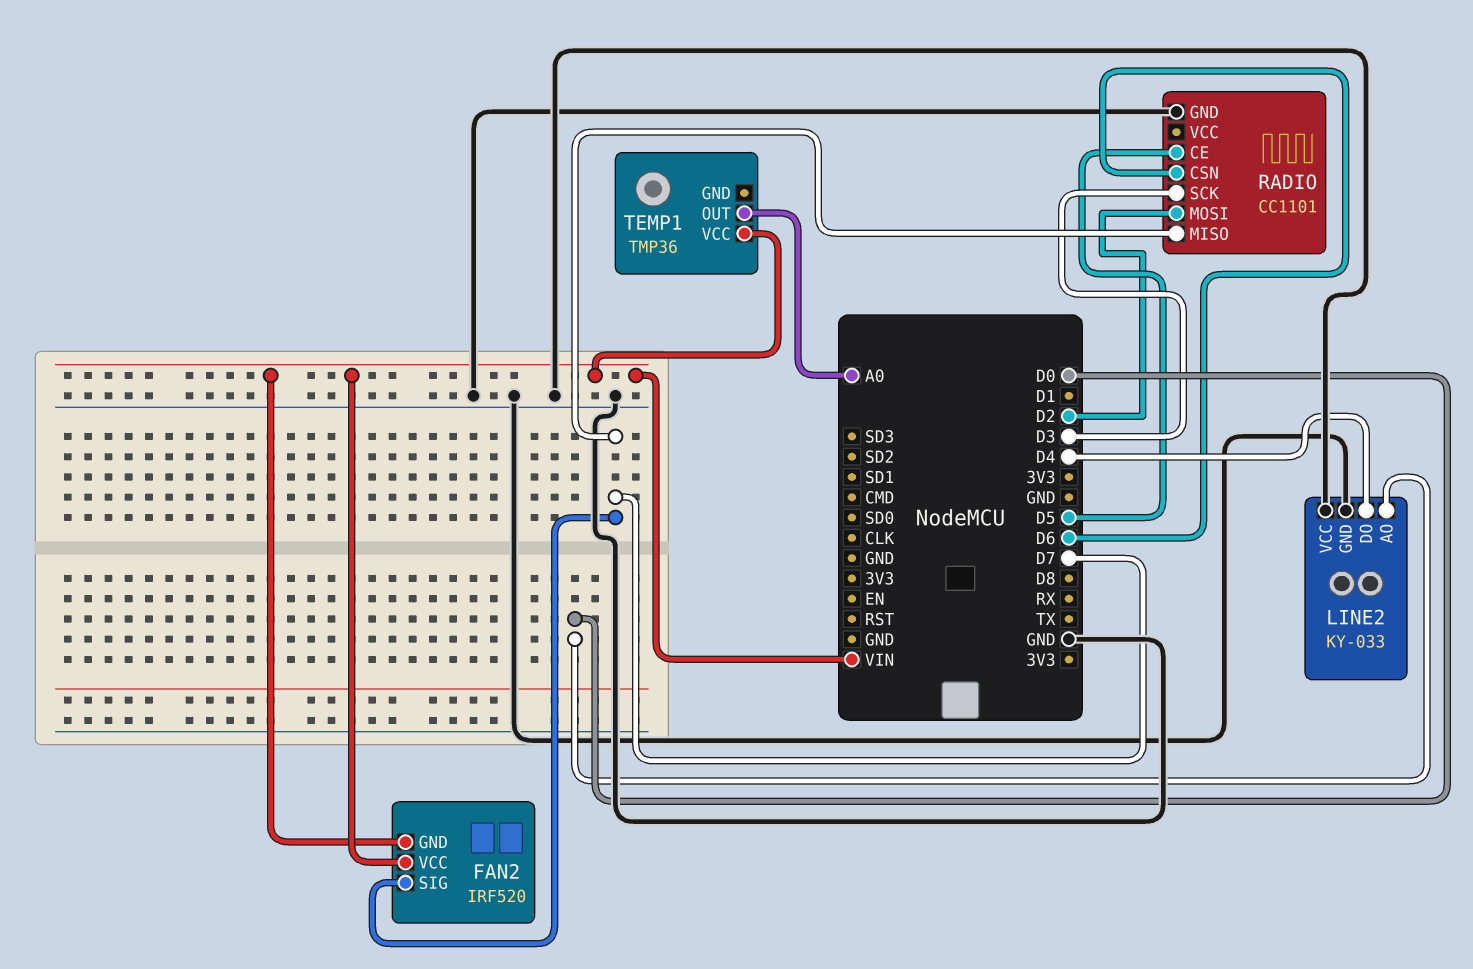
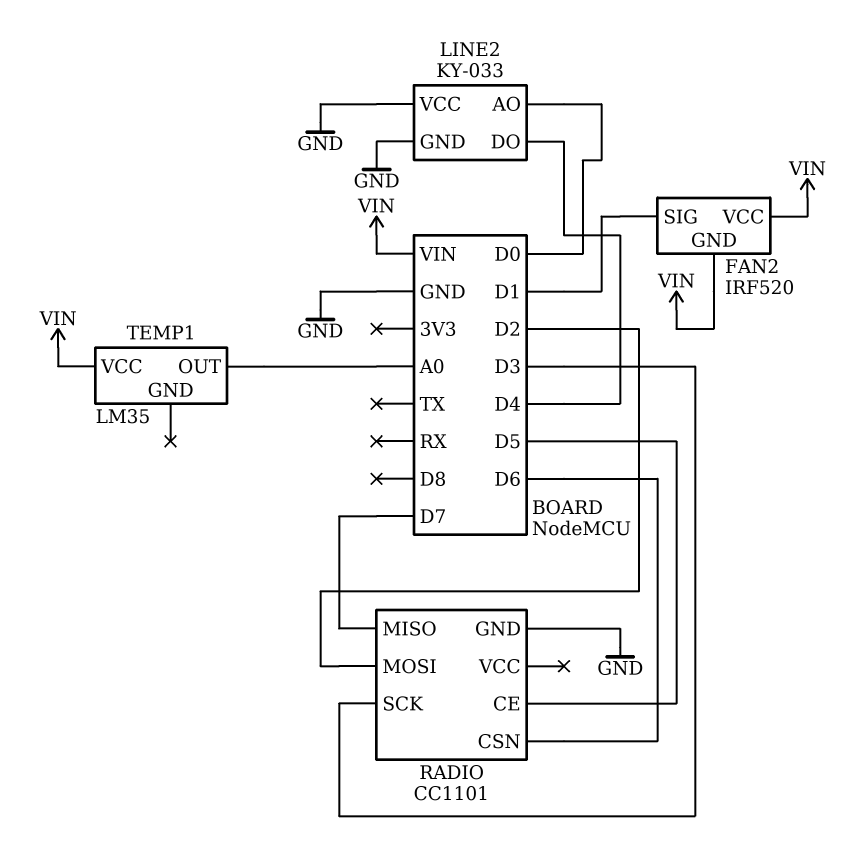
FAN2 pin SIG: D7 -> D1
TEMP1: TMP36 -> LM35

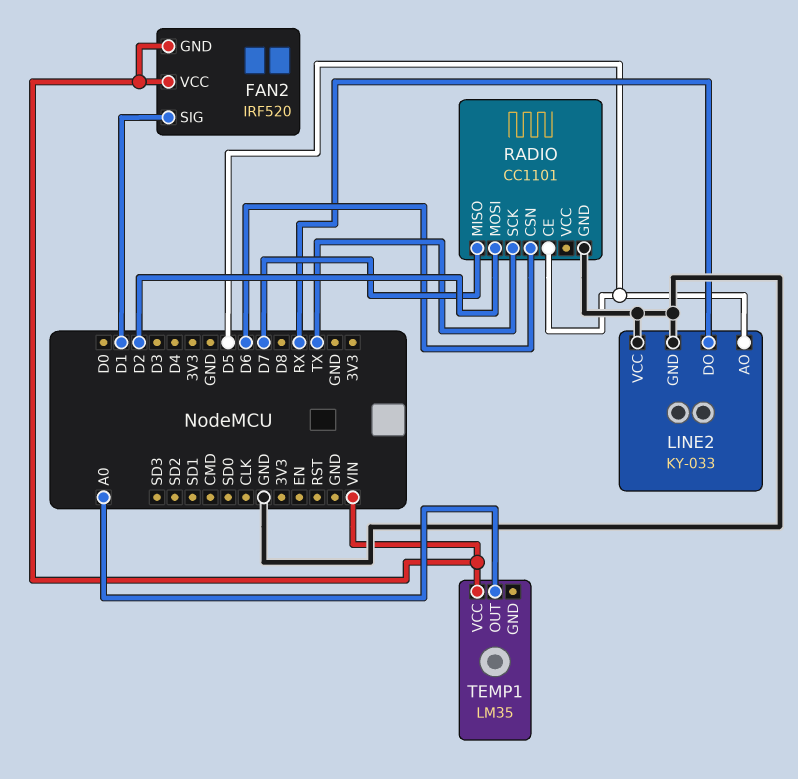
LINE2 pin AO: D0 -> D5
LINE2 pin DO: D4 -> RX
RADIO pin SCK: D3 -> TX

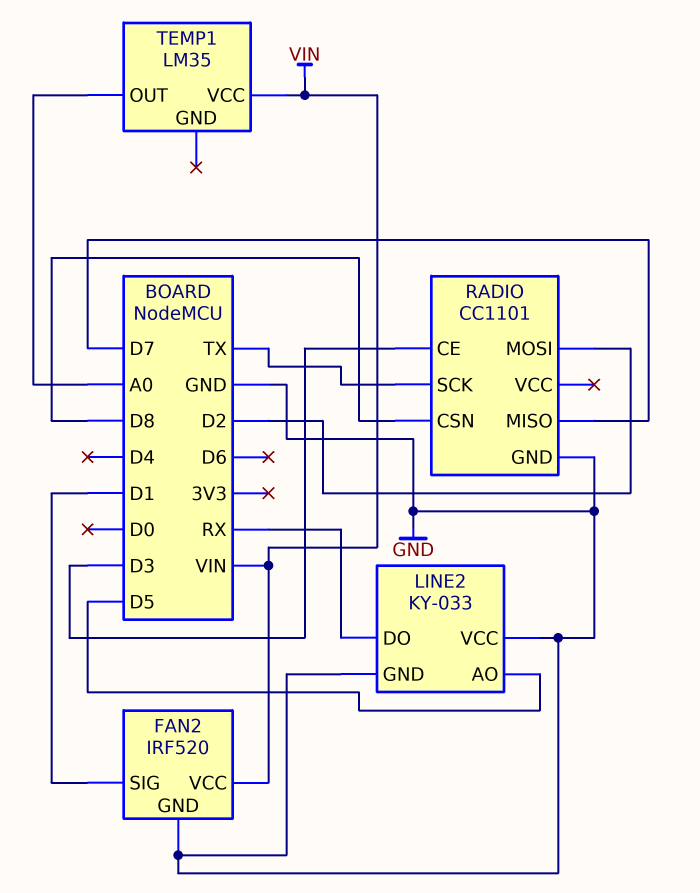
FAN2 pin GND: VIN -> GND
RADIO pin CE: D5 -> D3
RADIO pin CSN: D6 -> D8

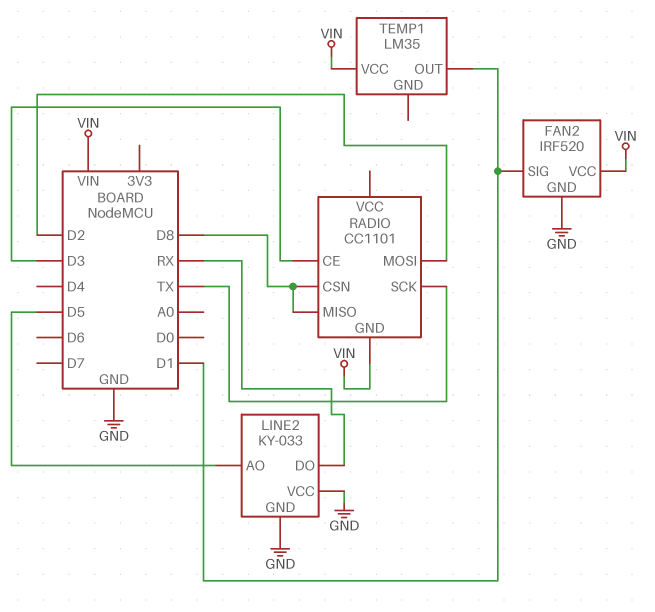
RADIO pin GND: GND -> VIN
RADIO pin MISO: D7 -> D8
TEMP1 pin OUT: A0 -> D1

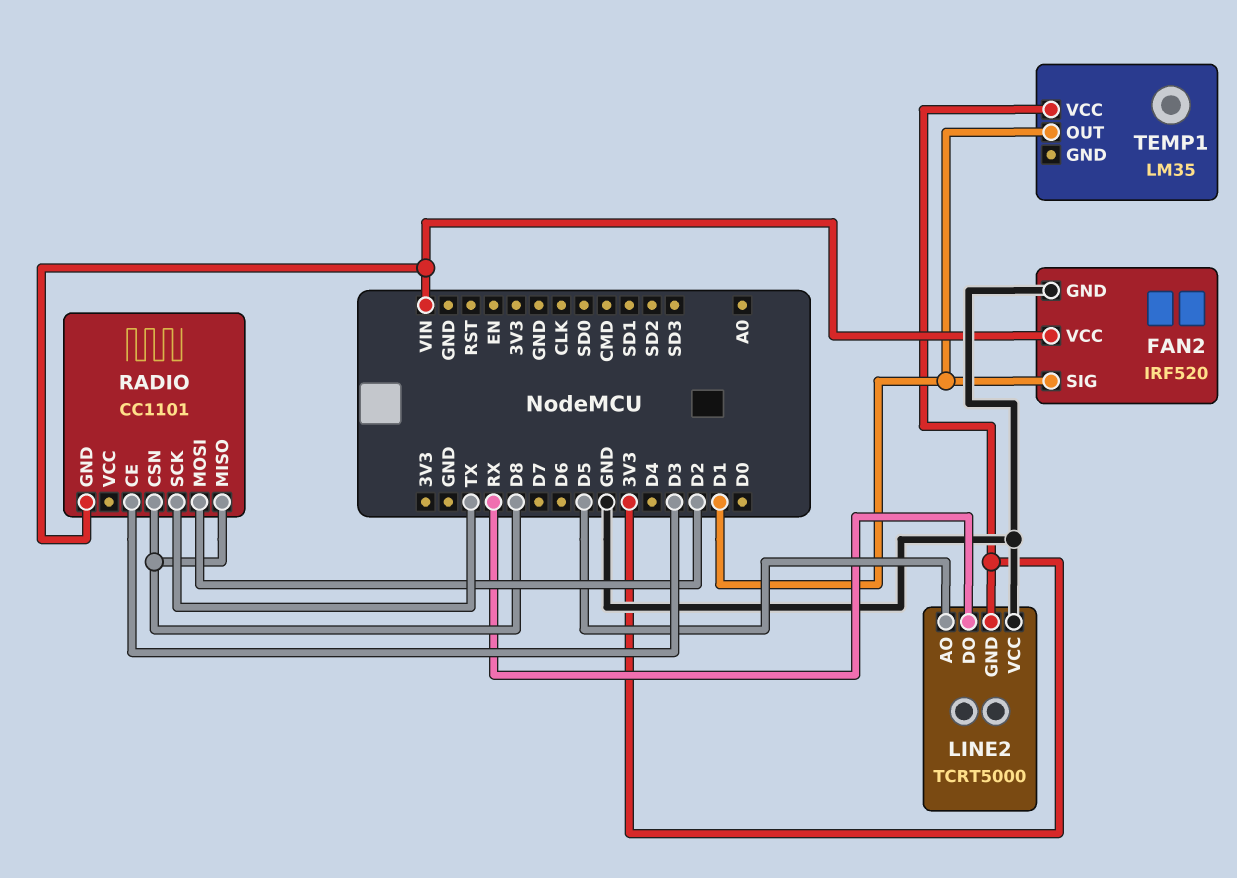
LINE2: KY-033 -> TCRT5000
LINE2 pin GND: GND -> 3V3
TEMP1 pin VCC: VIN -> 3V3

